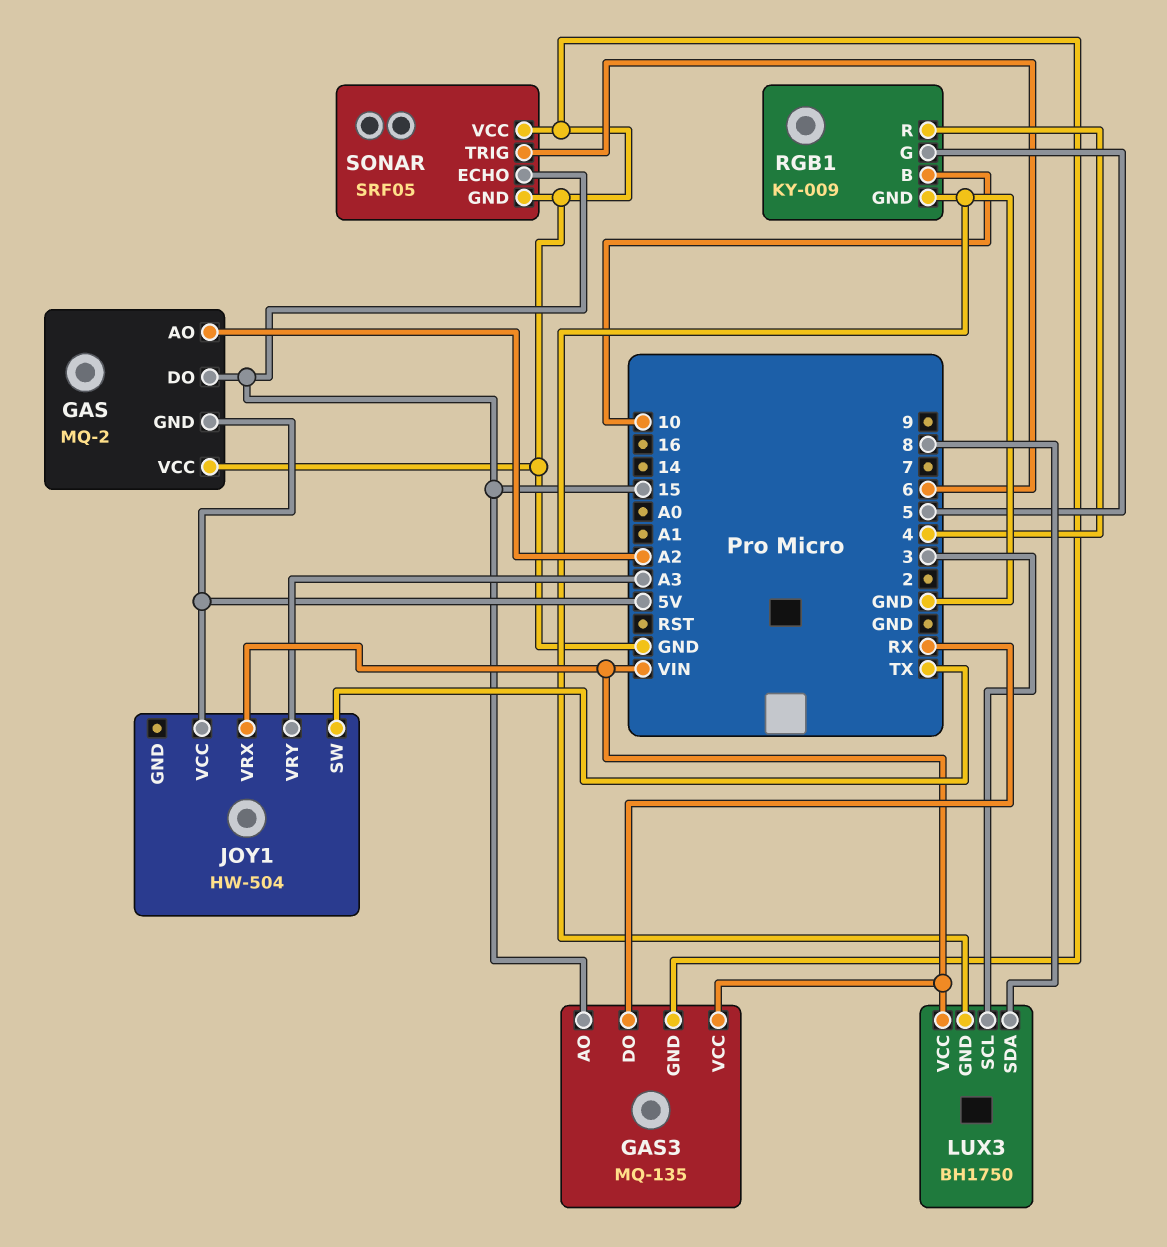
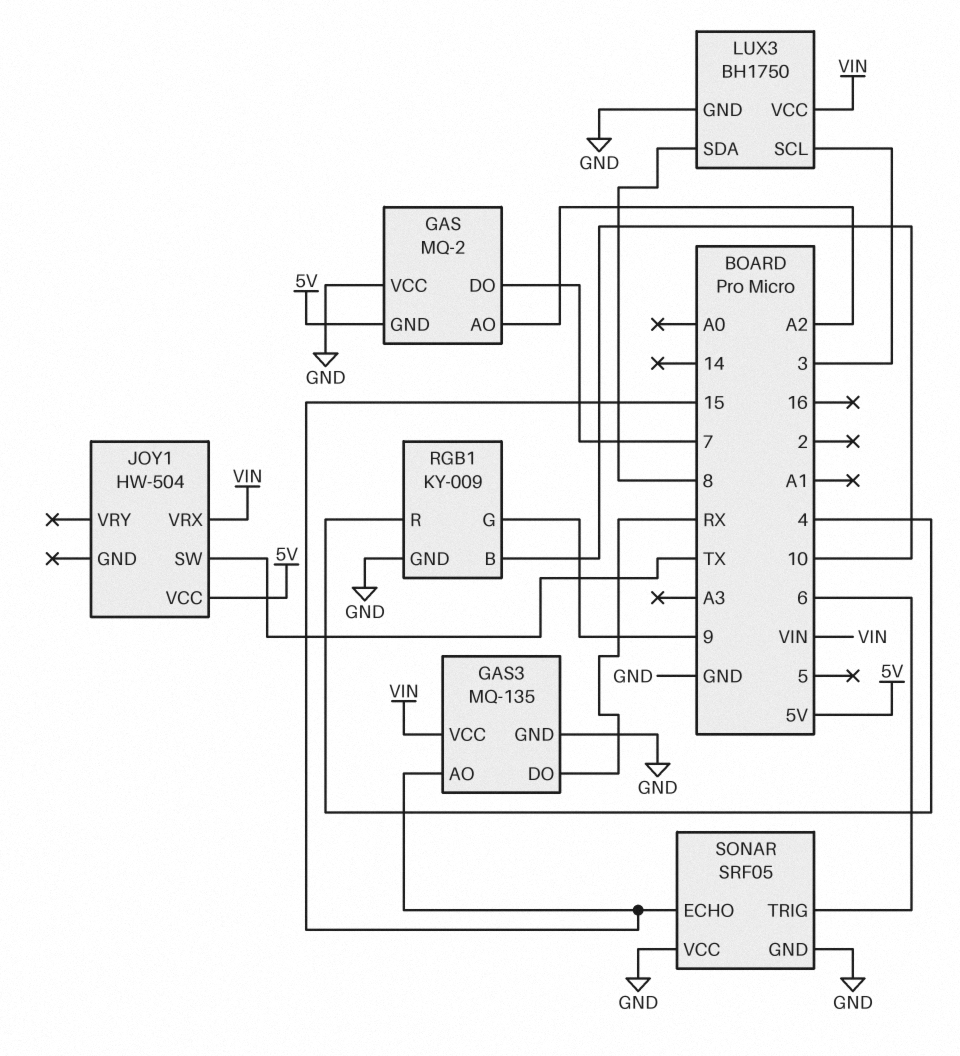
GAS pin DO: 15 -> 7
JOY1 pin VRY: A3 -> none
RGB1 pin G: 5 -> 9

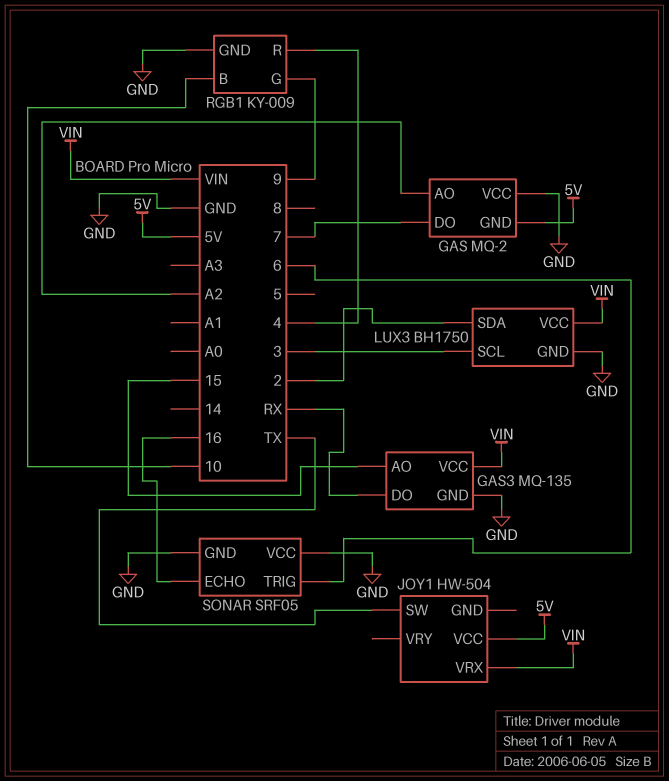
LUX3 pin SDA: 8 -> 2
SONAR pin ECHO: 15 -> 16

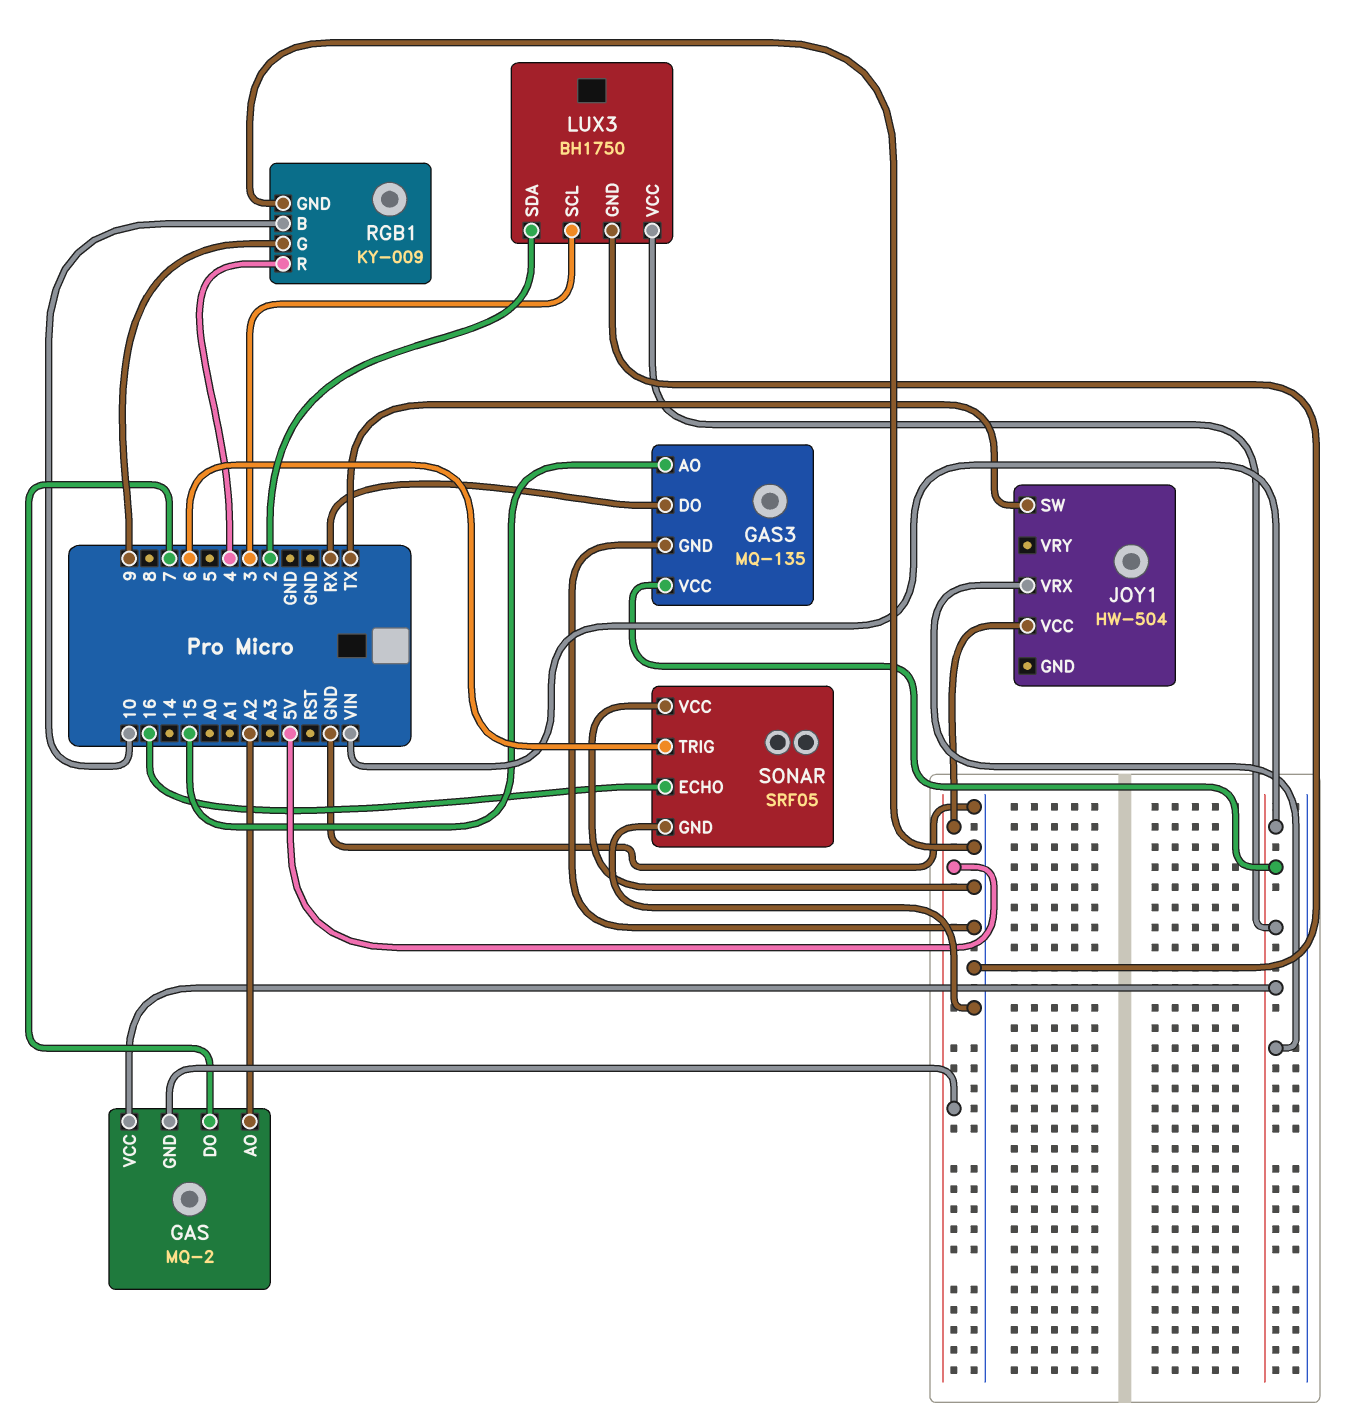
GAS pin VCC: GND -> VIN

